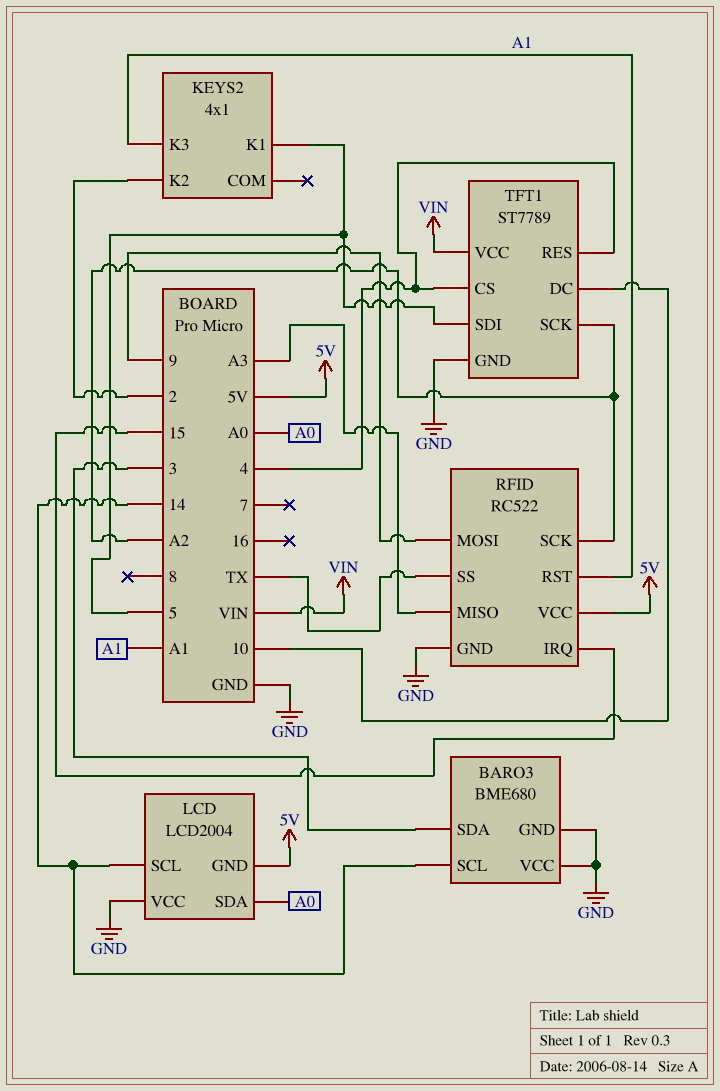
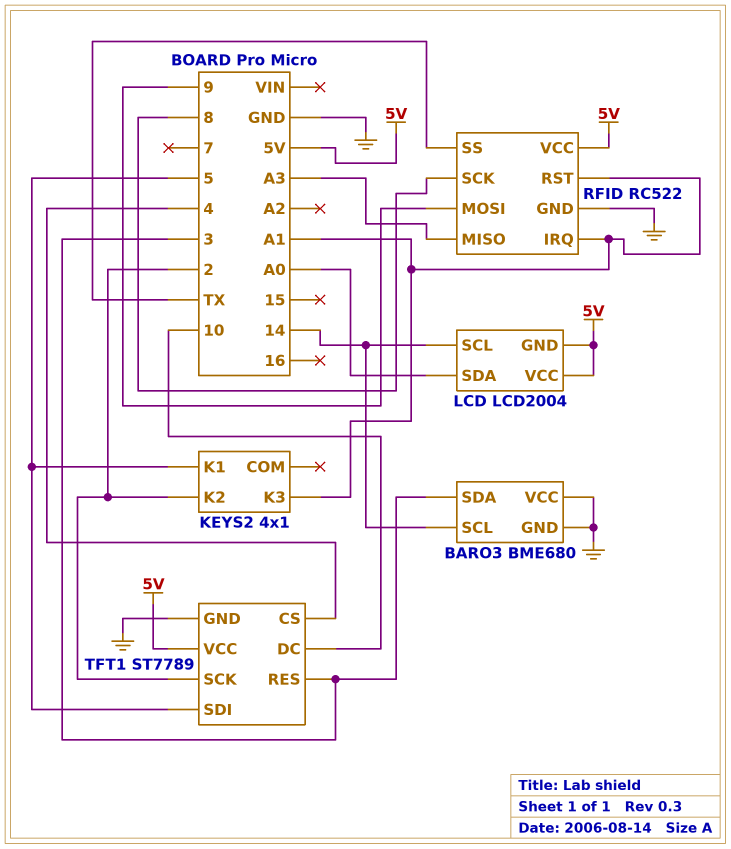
LCD pin VCC: GND -> 5V
RFID pin IRQ: 15 -> A1
RFID pin SCK: A2 -> 8
TFT1 pin RES: 4 -> 3
TFT1 pin SCK: A2 -> 2
TFT1 pin VCC: VIN -> 5V

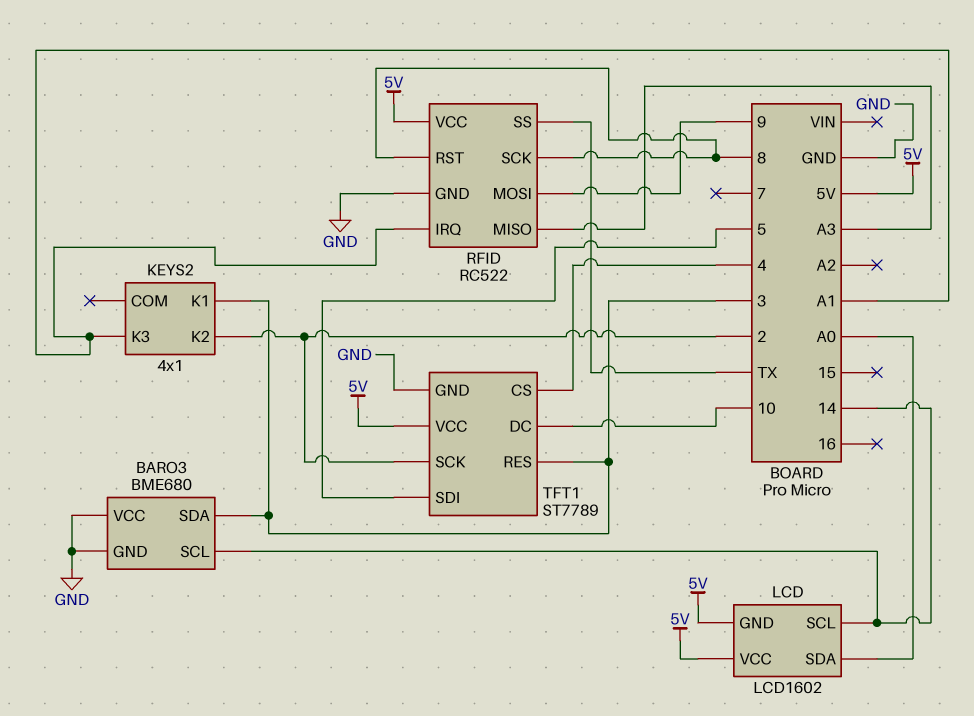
KEYS2 pin K1: 5 -> 3
LCD: LCD2004 -> LCD1602
RFID pin RST: A1 -> 8

